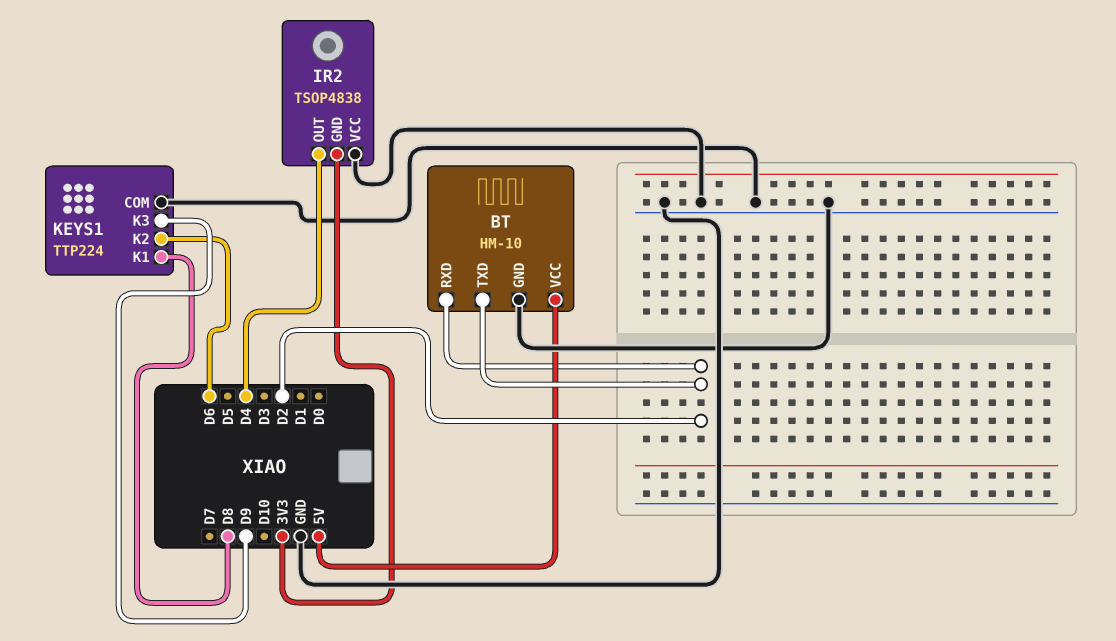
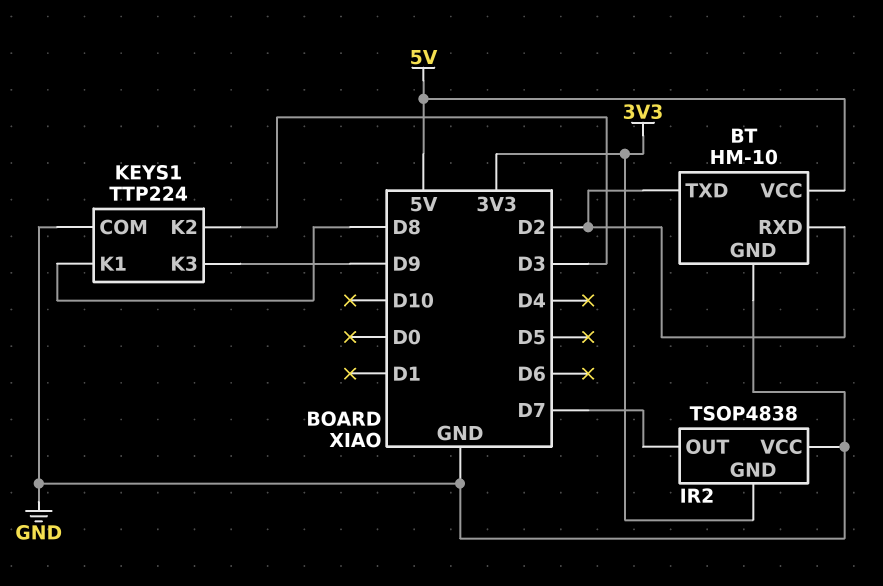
IR2 pin OUT: D4 -> D7
KEYS1 pin K2: D6 -> D3

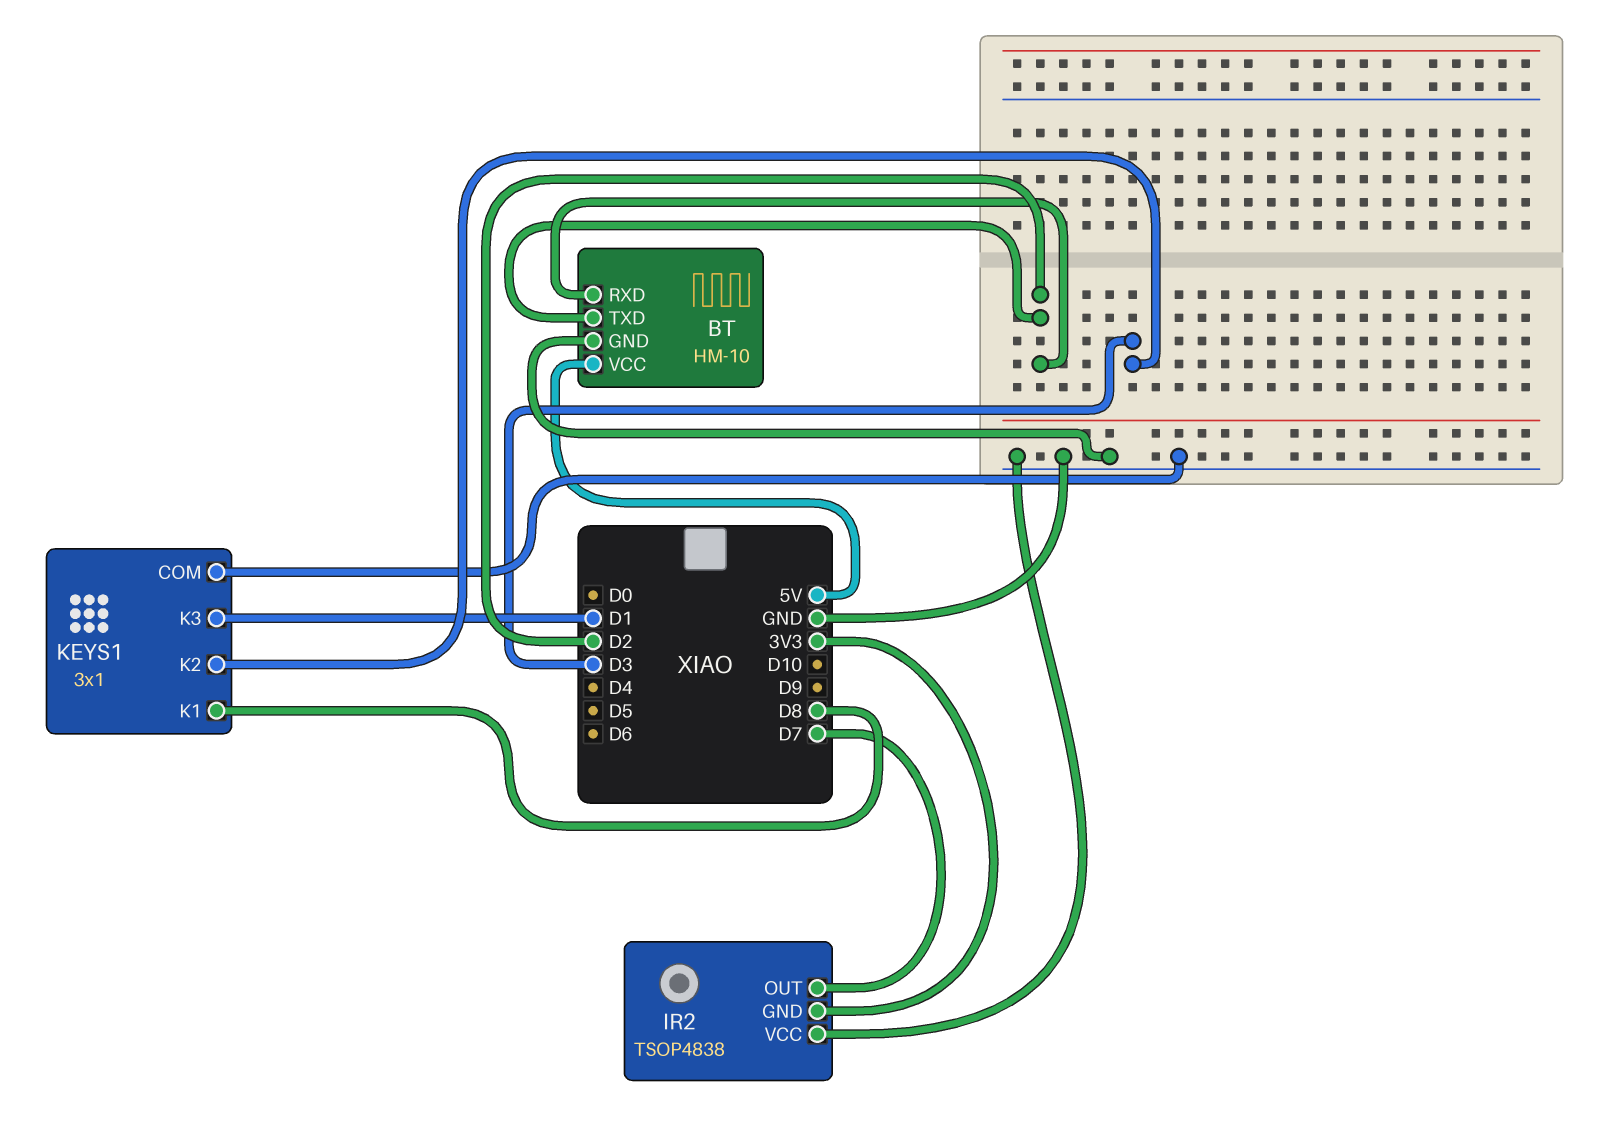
KEYS1: TTP224 -> 3x1
KEYS1 pin K3: D9 -> D1

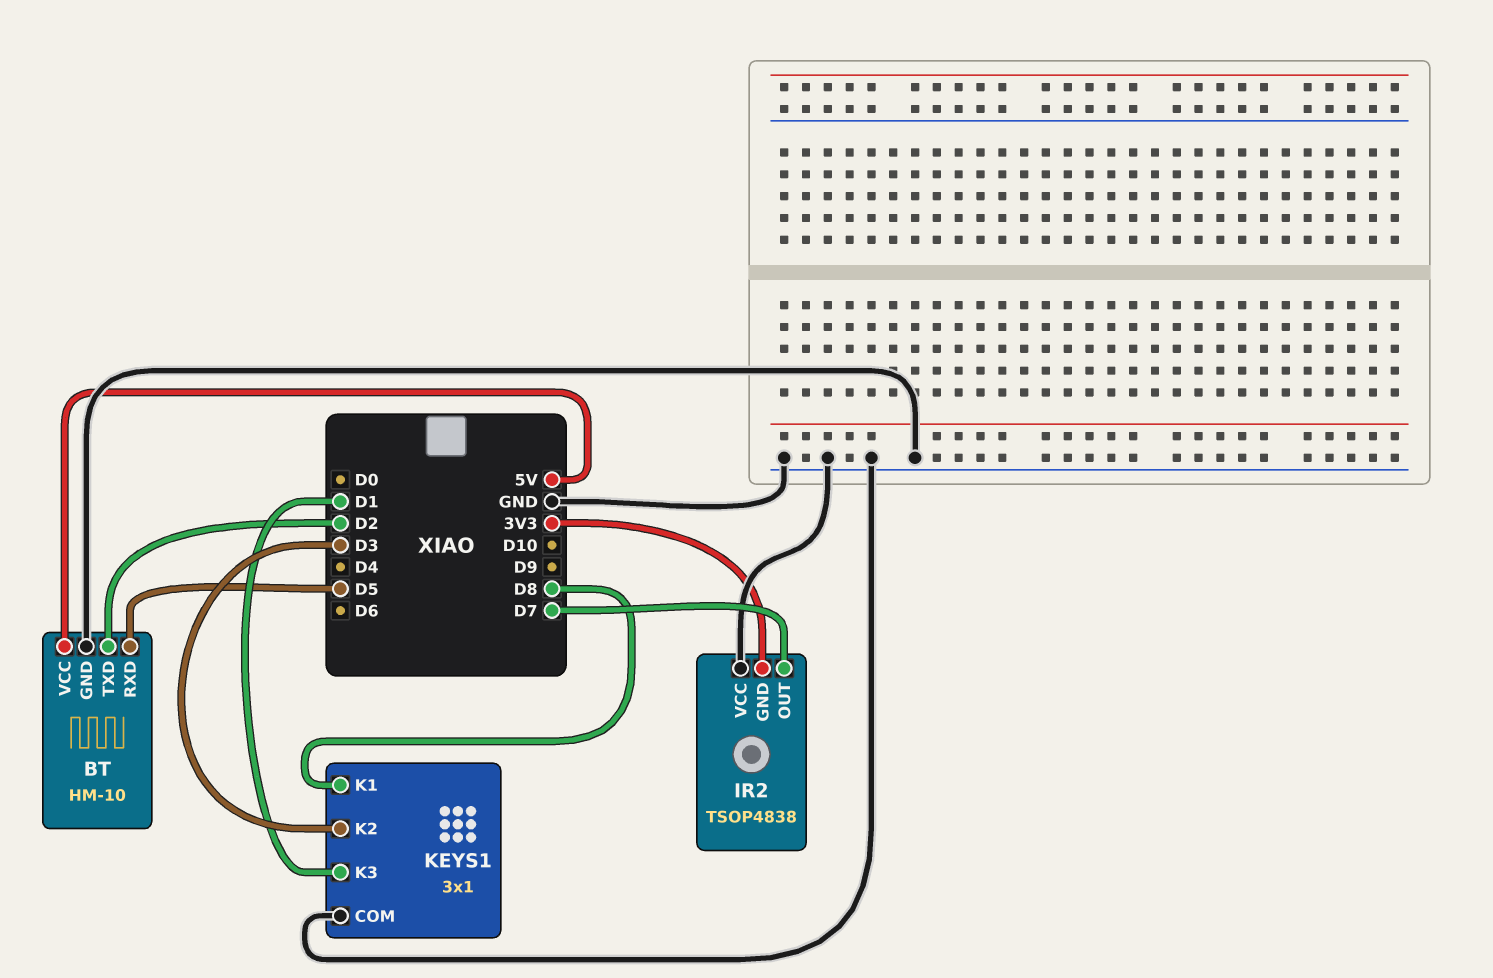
BT pin RXD: D2 -> D5

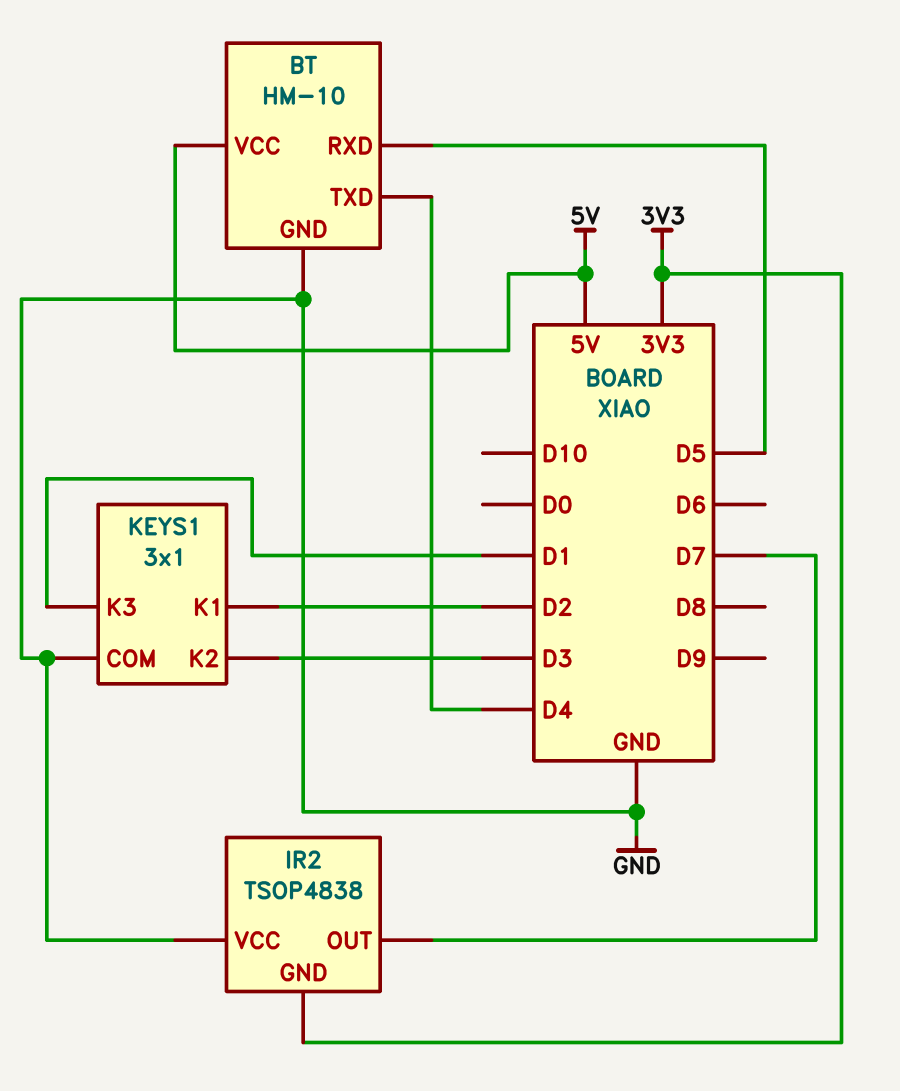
BT pin TXD: D2 -> D4
KEYS1 pin K1: D8 -> D2

